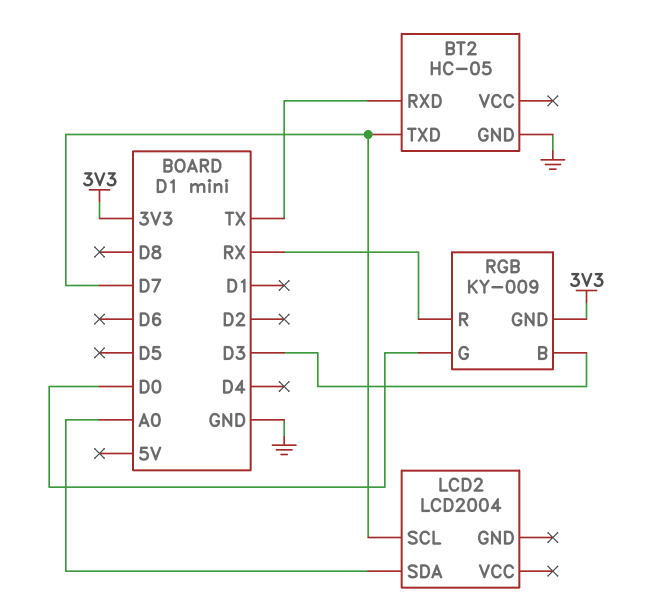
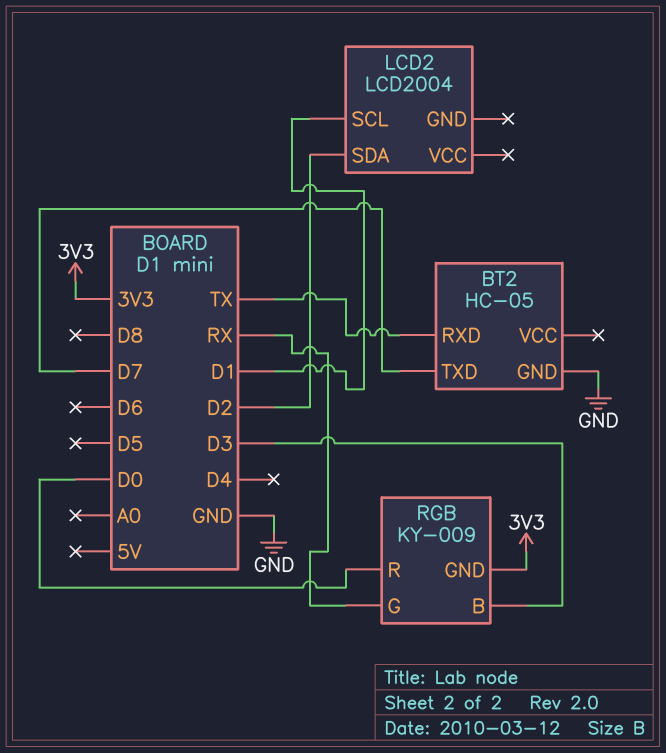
LCD2 pin SCL: D7 -> D1
LCD2 pin SDA: A0 -> D2
RGB pin G: D0 -> RX
RGB pin R: RX -> D0

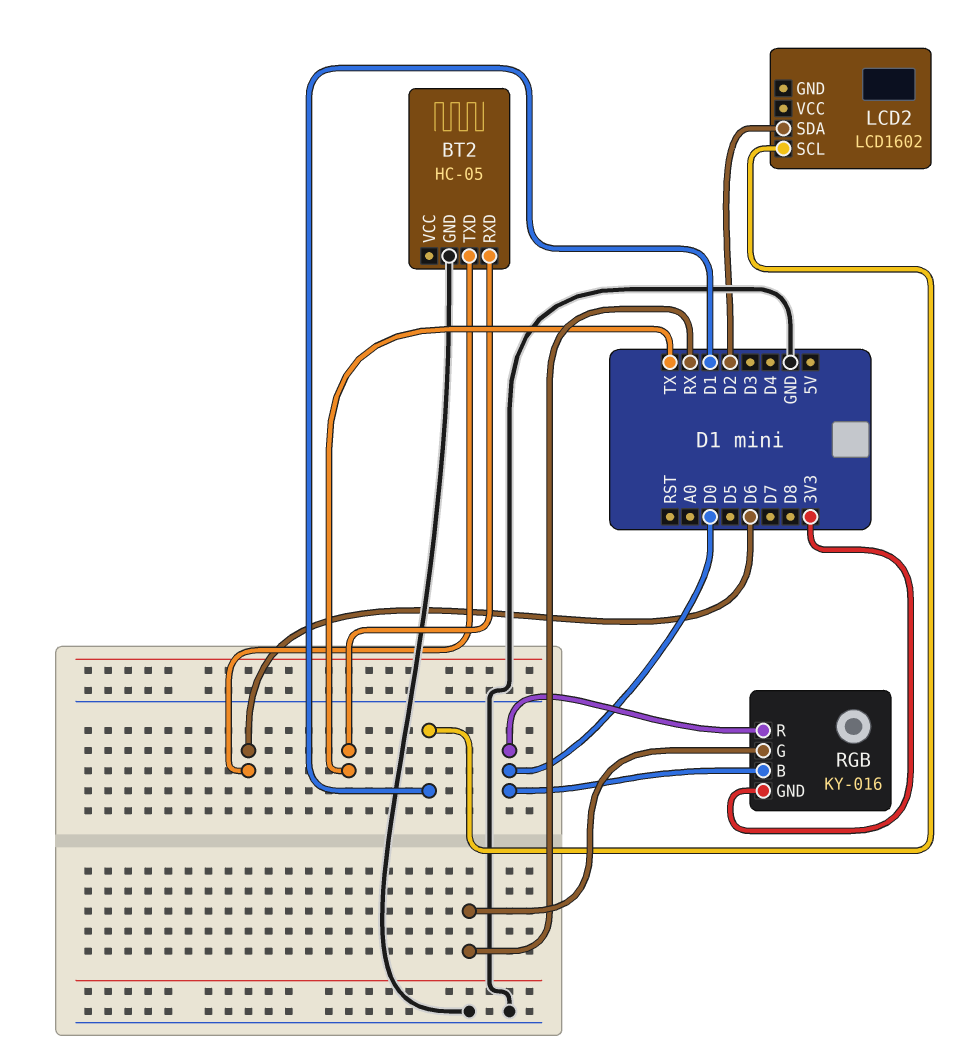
BT2 pin TXD: D7 -> D6
LCD2: LCD2004 -> LCD1602
RGB: KY-009 -> KY-016
RGB pin B: D3 -> D0

